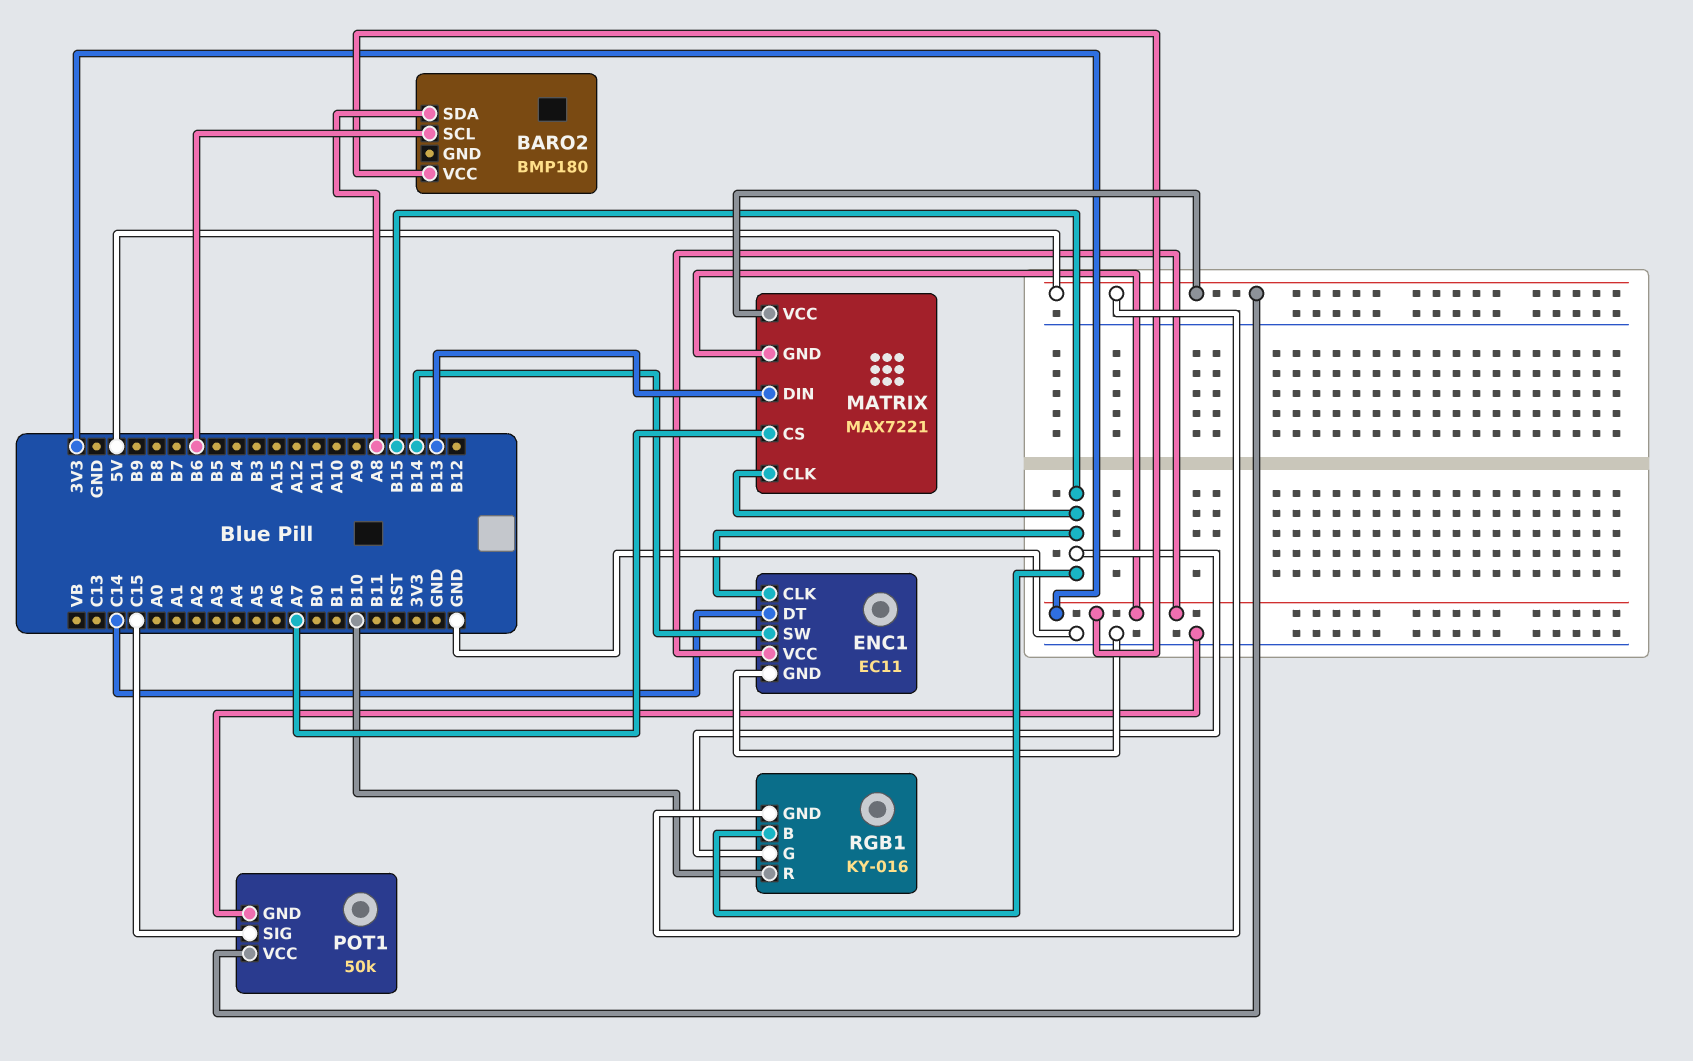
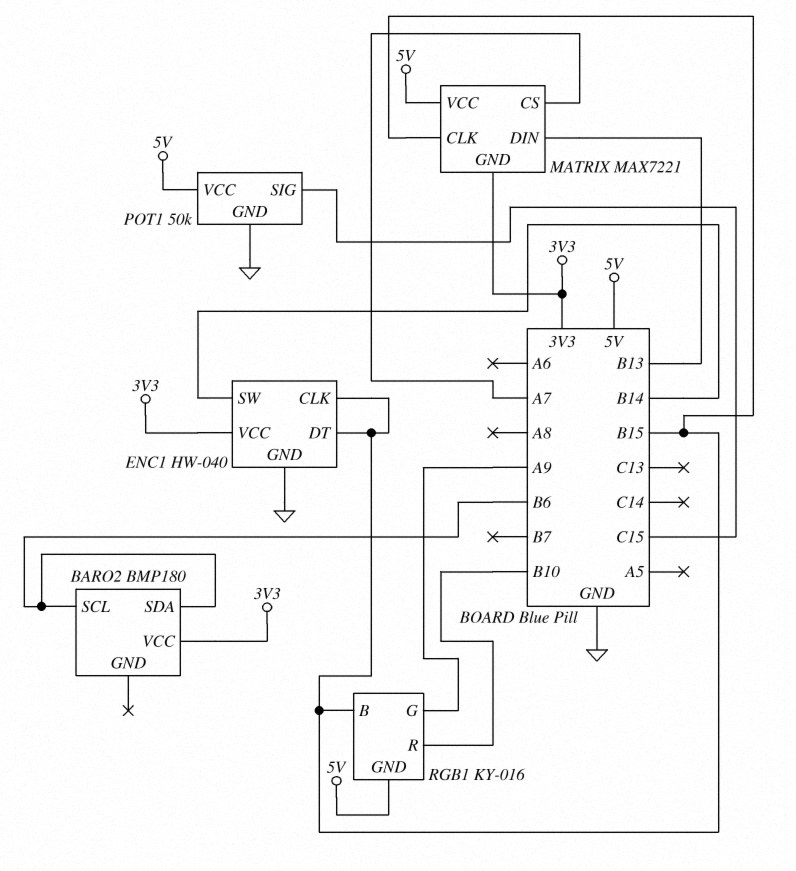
BARO2 pin SDA: A8 -> B6
ENC1: EC11 -> HW-040
ENC1 pin DT: C14 -> B15
RGB1 pin G: B15 -> A9

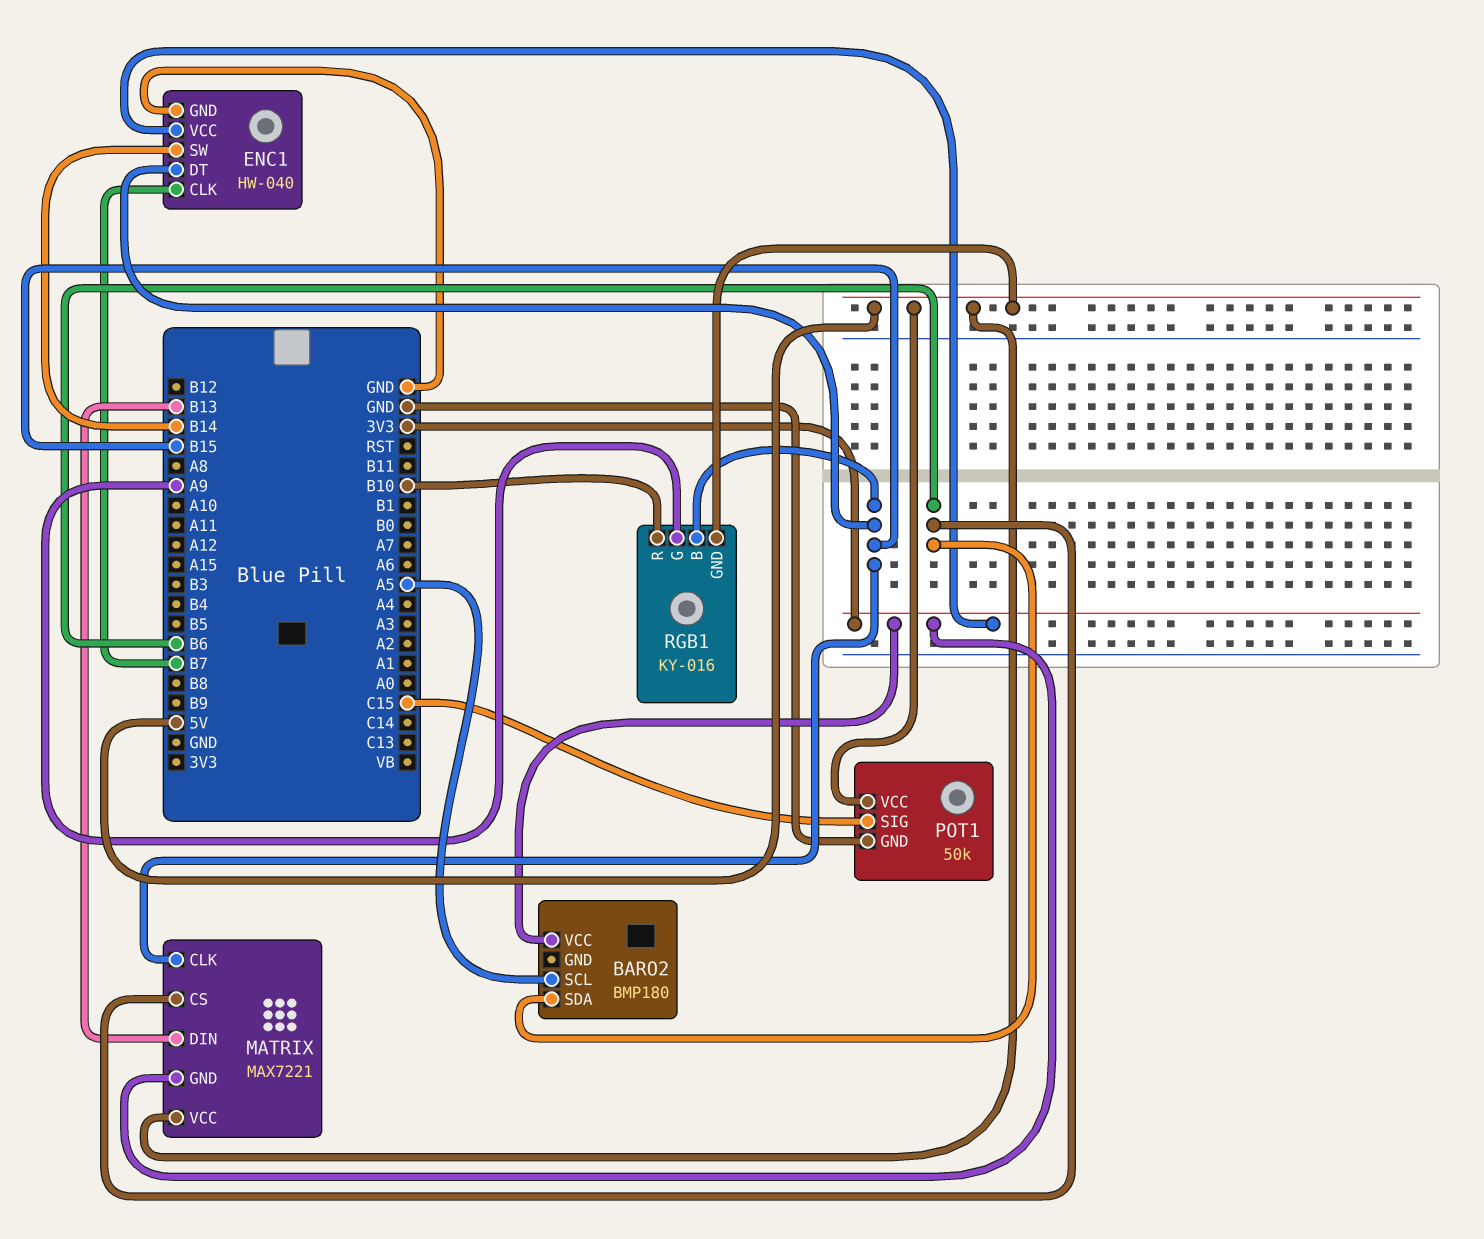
BARO2 pin SCL: B6 -> A5
ENC1 pin CLK: B15 -> B7
MATRIX pin CS: A7 -> B6

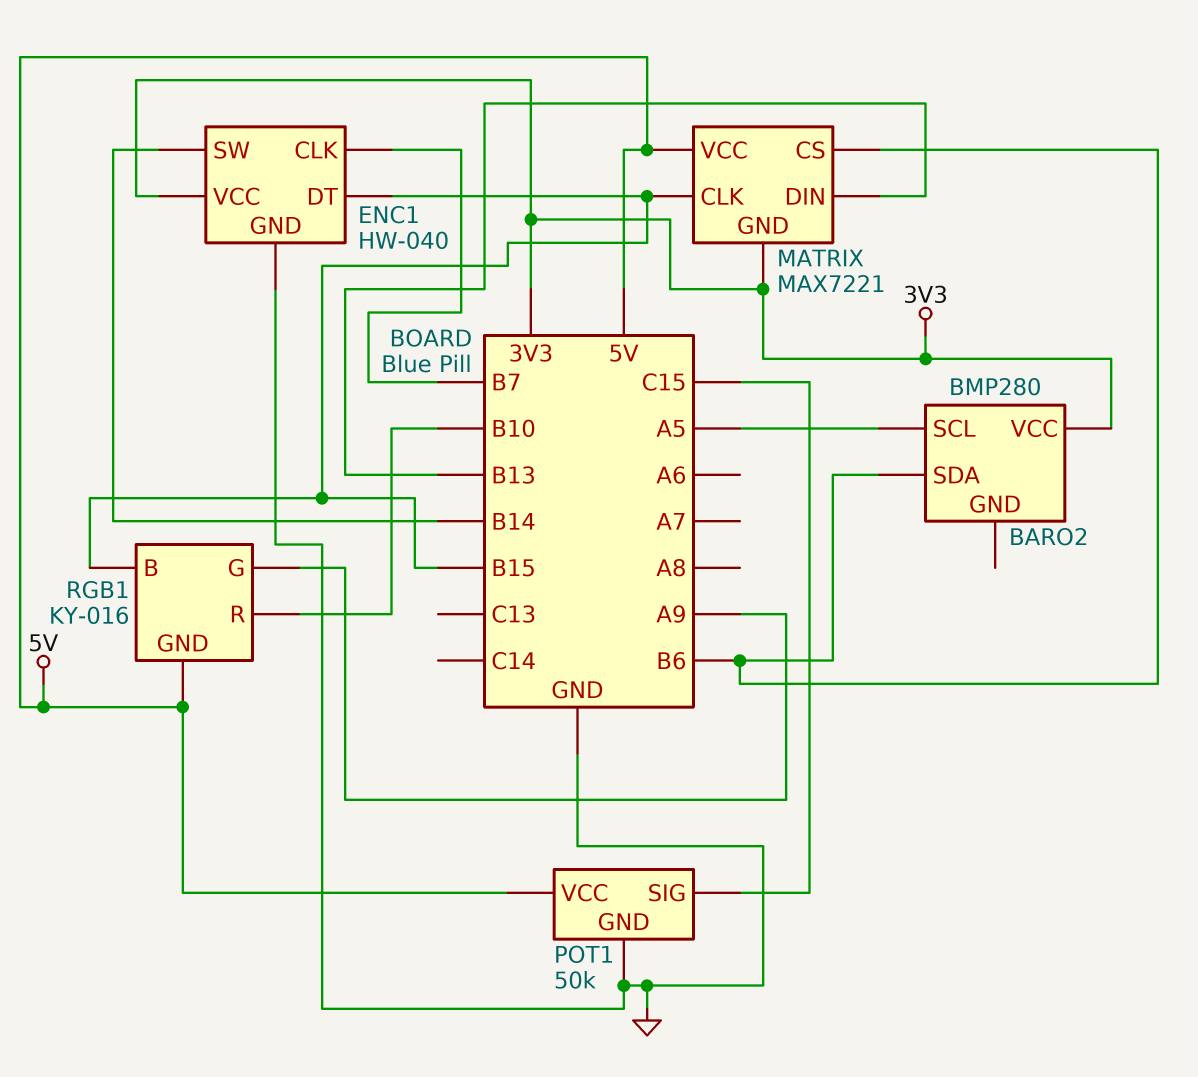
BARO2: BMP180 -> BMP280

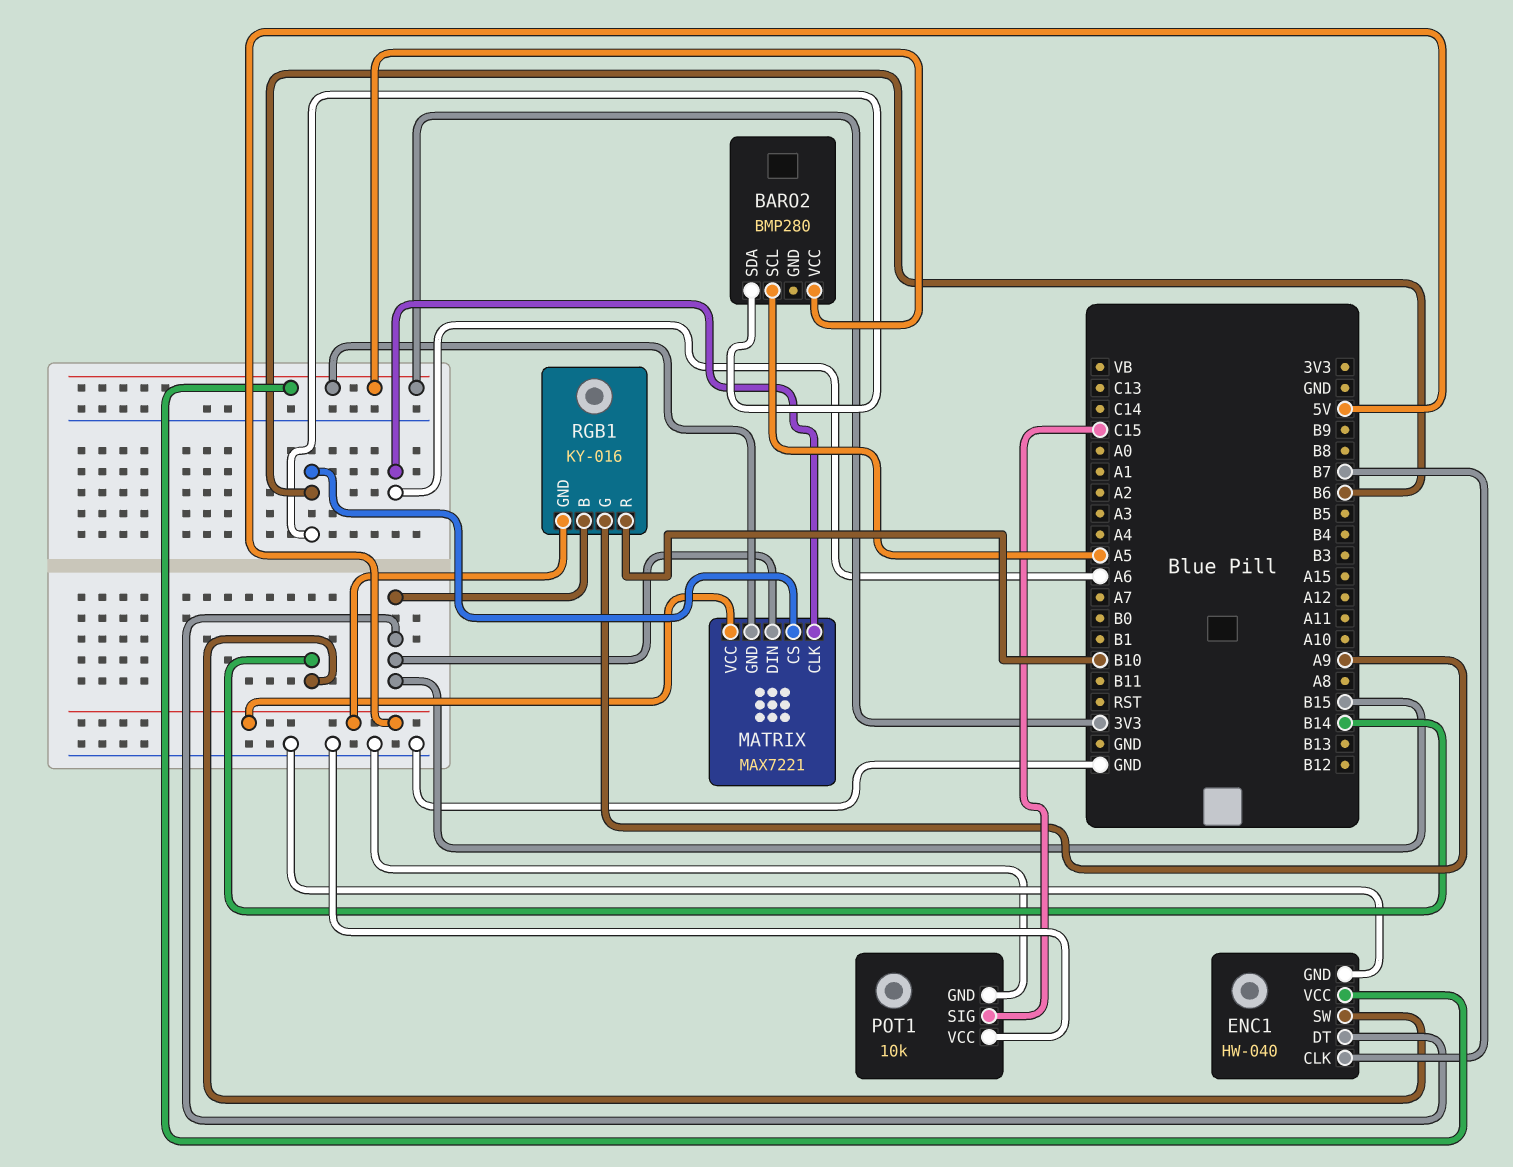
MATRIX pin CLK: B15 -> A6
MATRIX pin DIN: B13 -> B15
POT1: 50k -> 10k
POT1 pin VCC: 5V -> GND

